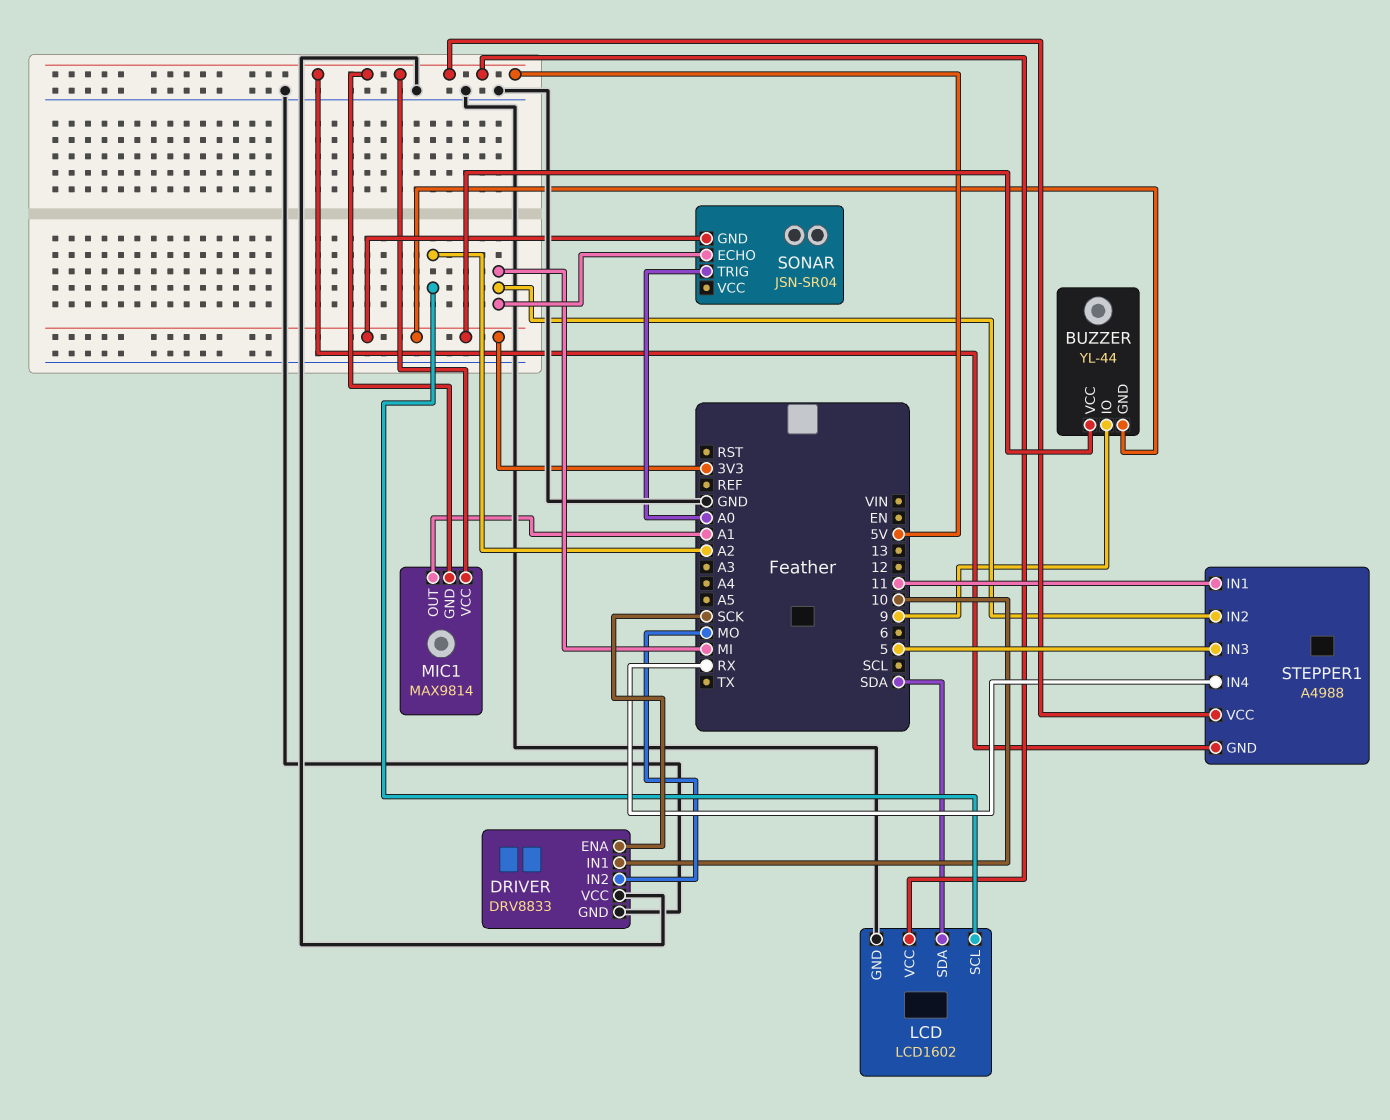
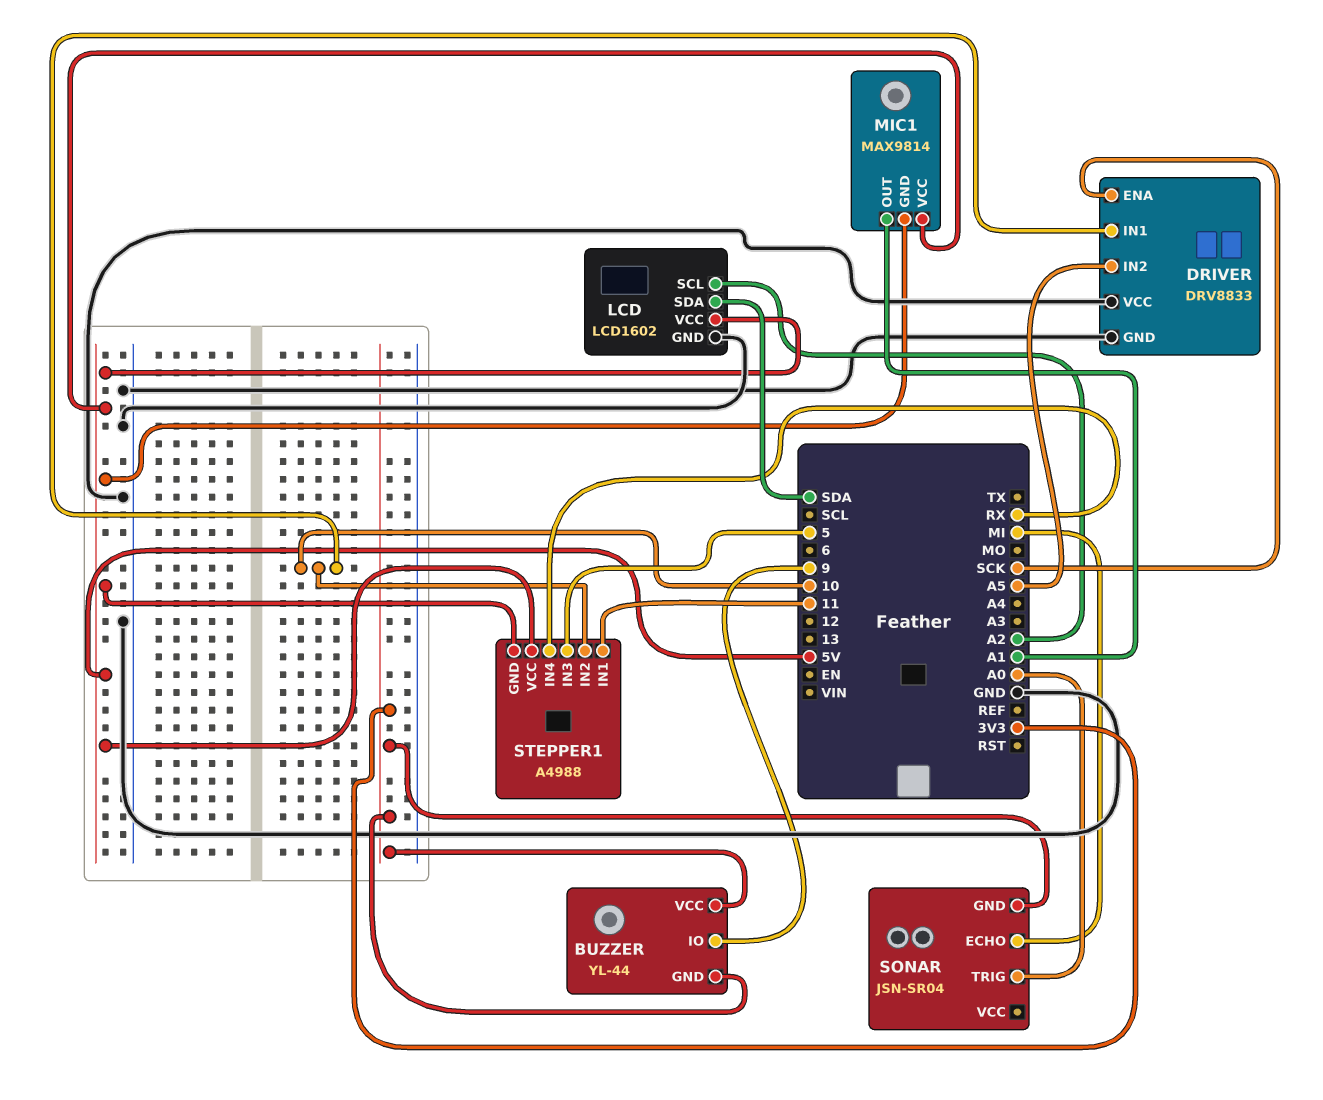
DRIVER pin IN2: MO -> A5
STEPPER1 pin IN2: MI -> 10

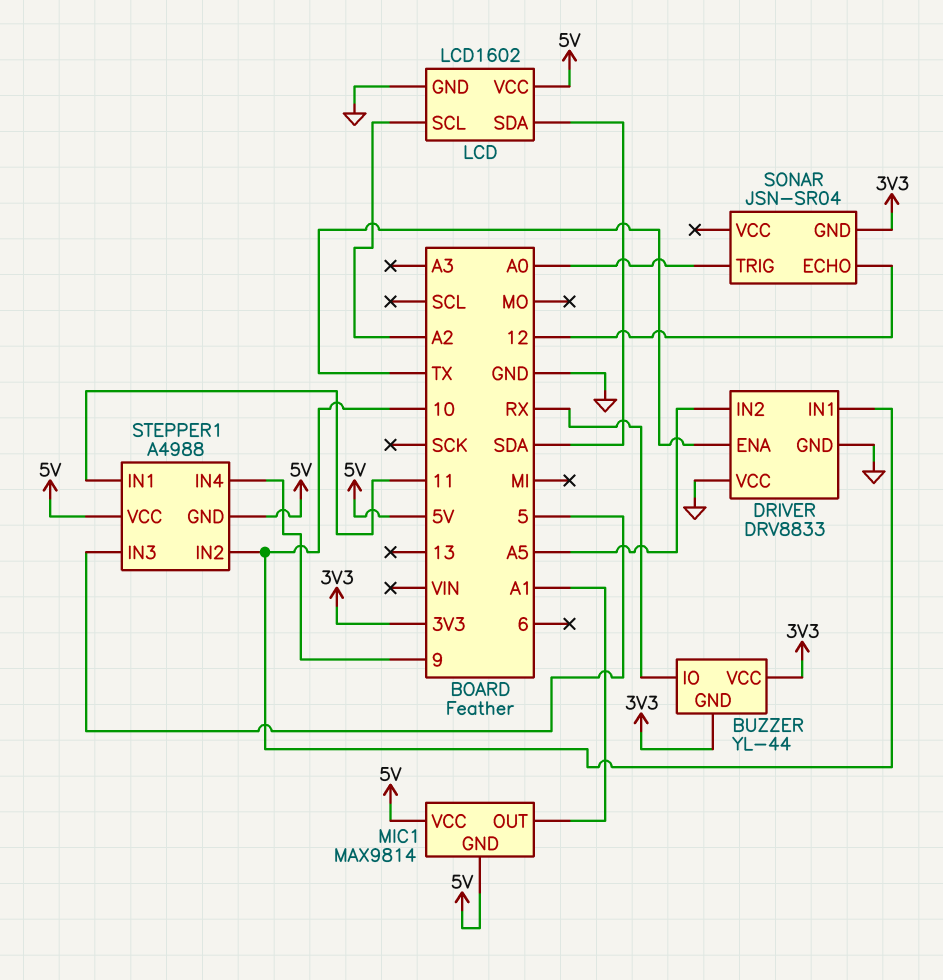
BUZZER pin IO: 9 -> RX
DRIVER pin ENA: SCK -> TX
SONAR pin ECHO: MI -> 12
STEPPER1 pin IN4: RX -> 9

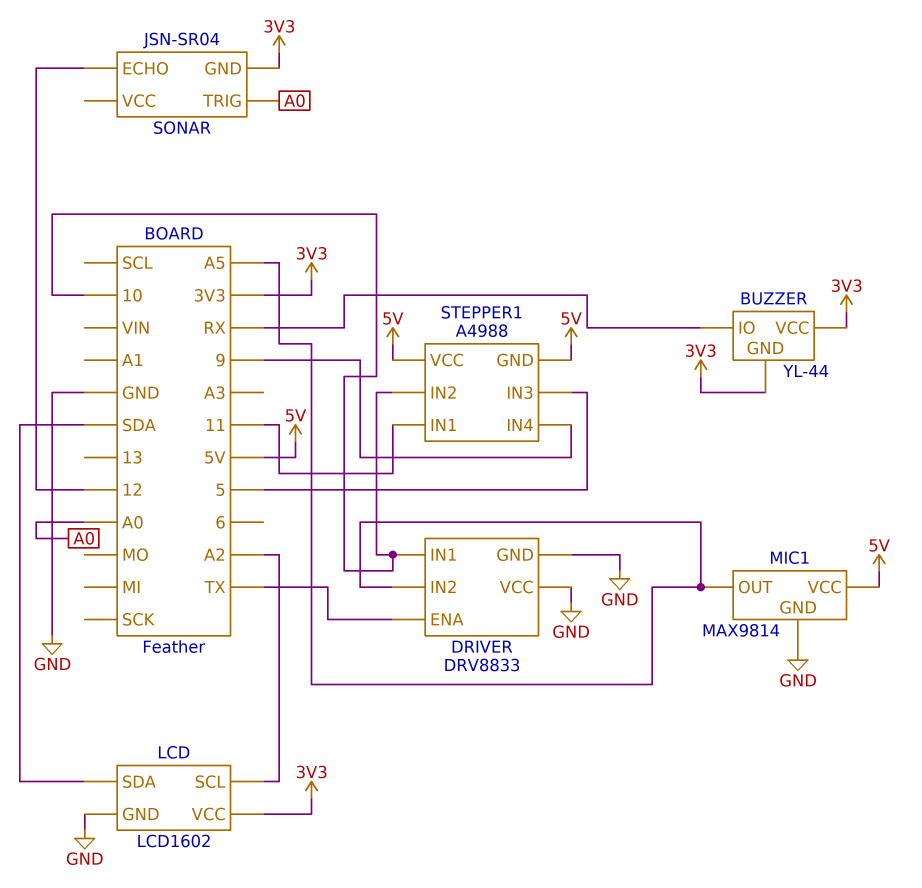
LCD pin VCC: 5V -> 3V3
MIC1 pin GND: 5V -> GND
MIC1 pin OUT: A1 -> A5

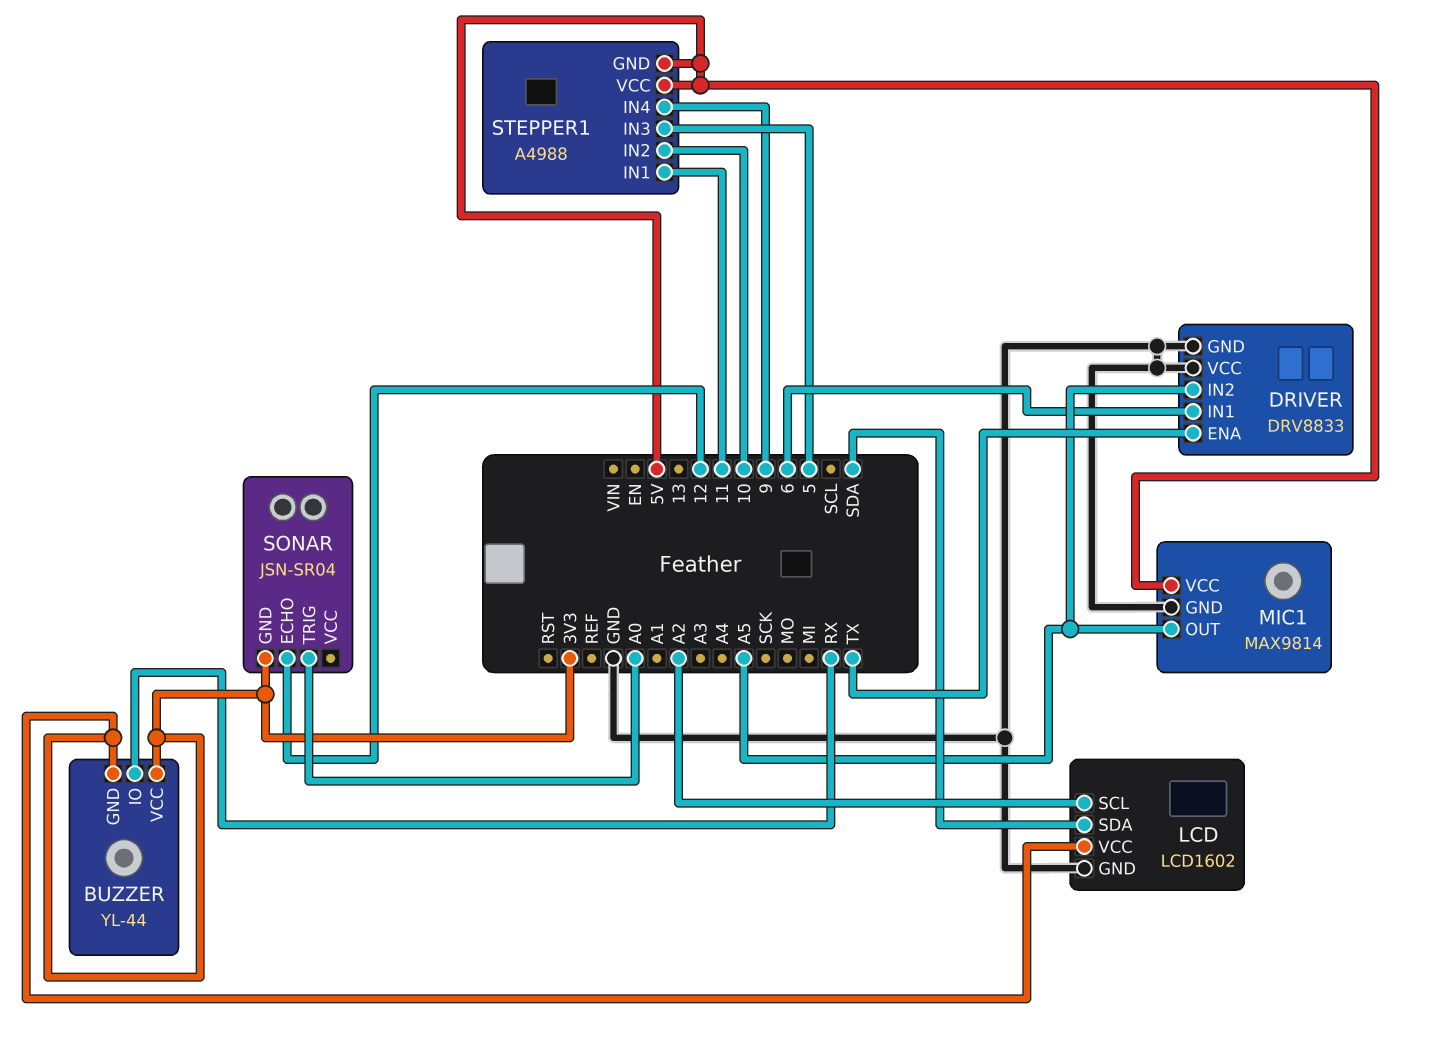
DRIVER pin IN1: 10 -> 6

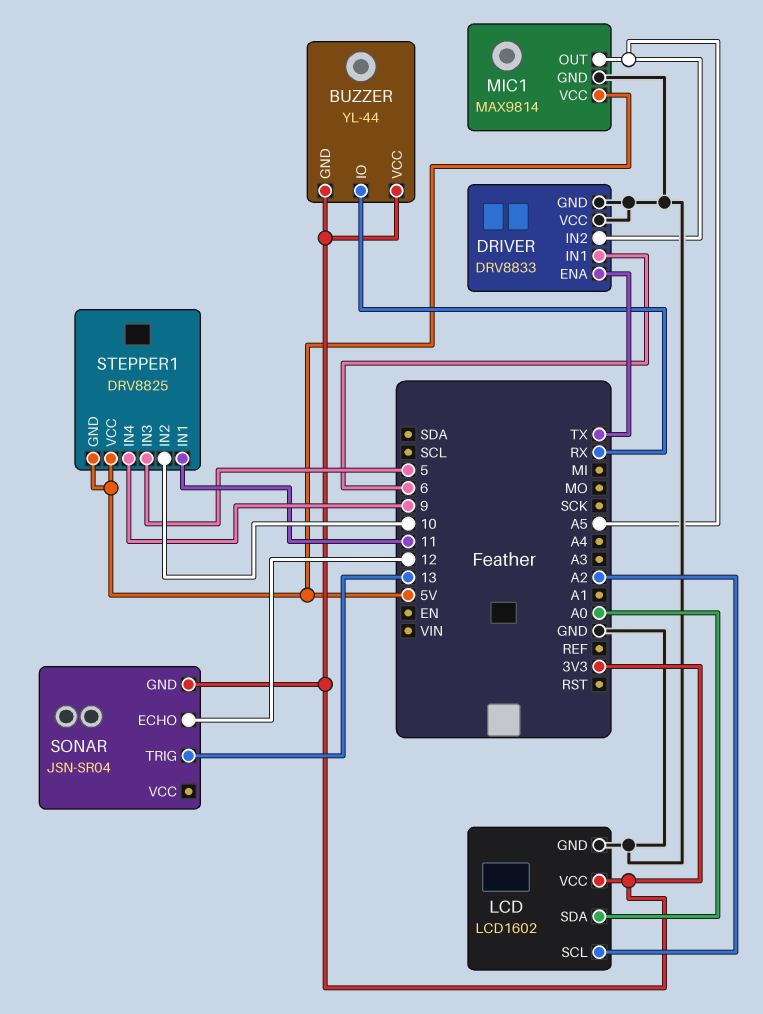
LCD pin SDA: SDA -> A0
SONAR pin TRIG: A0 -> 13
STEPPER1: A4988 -> DRV8825

